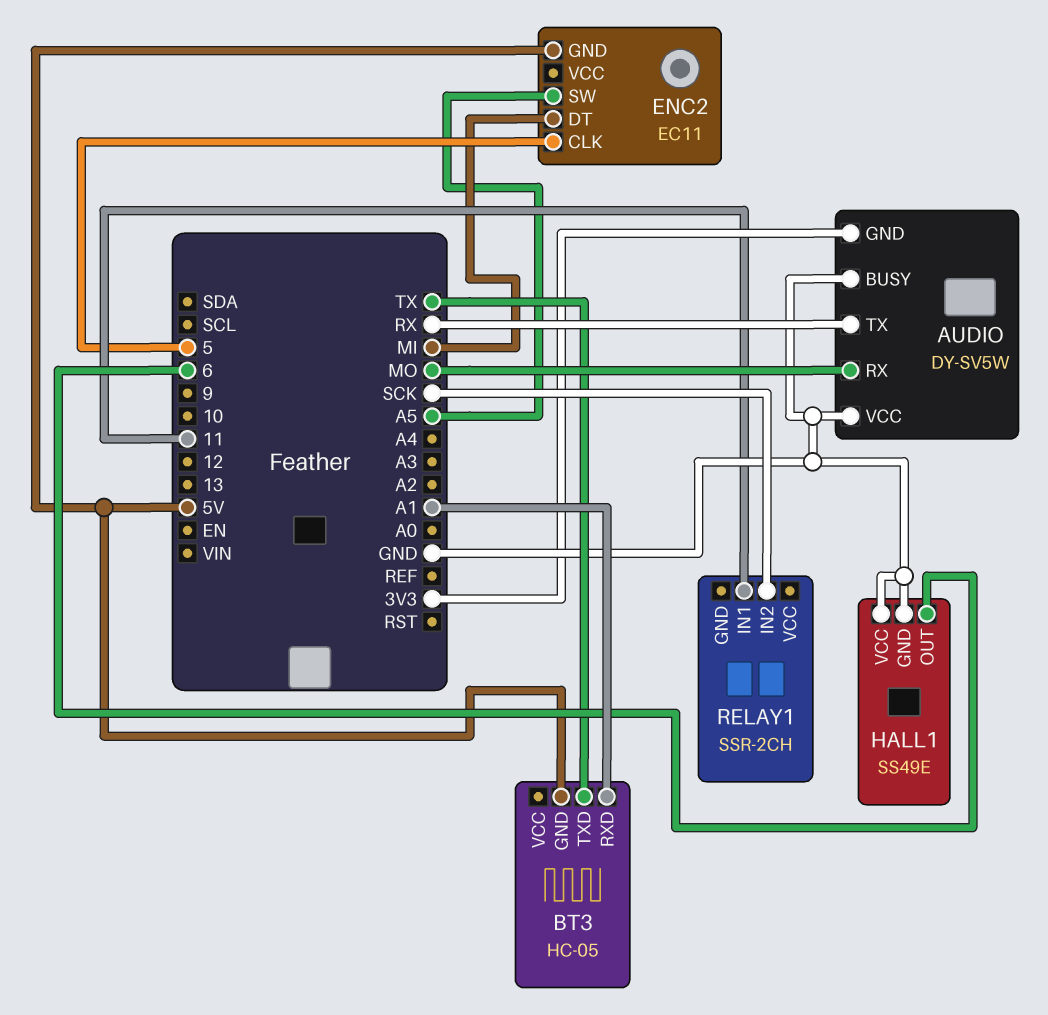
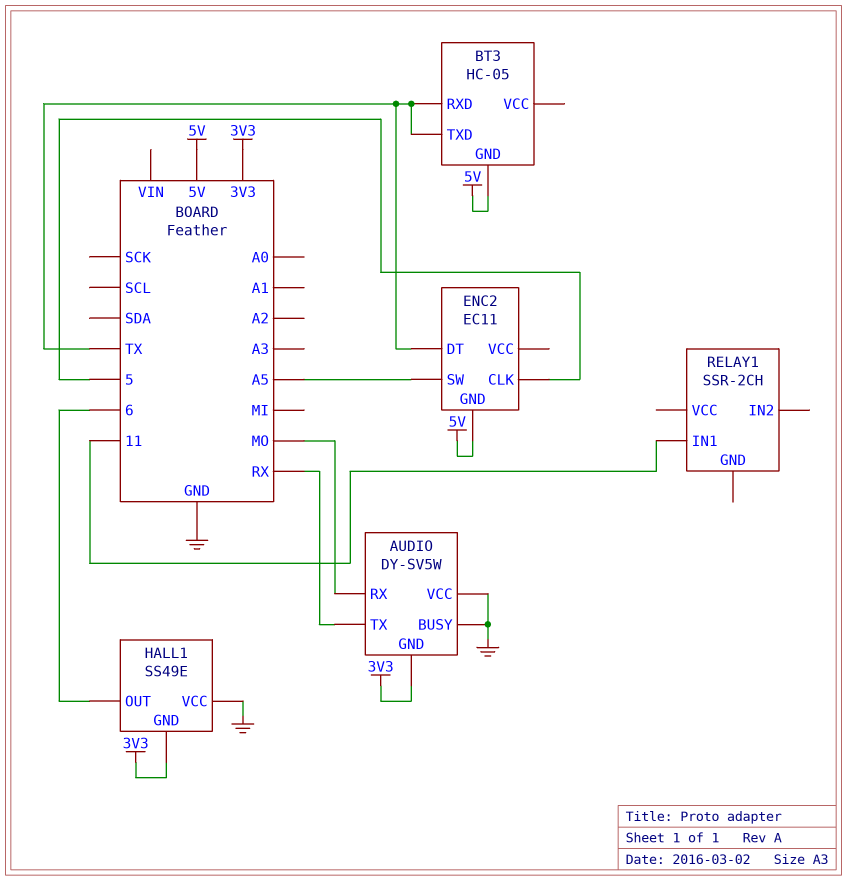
BT3 pin RXD: A1 -> TX
ENC2 pin DT: MI -> TX
HALL1 pin GND: GND -> 3V3
RELAY1 pin IN2: SCK -> none

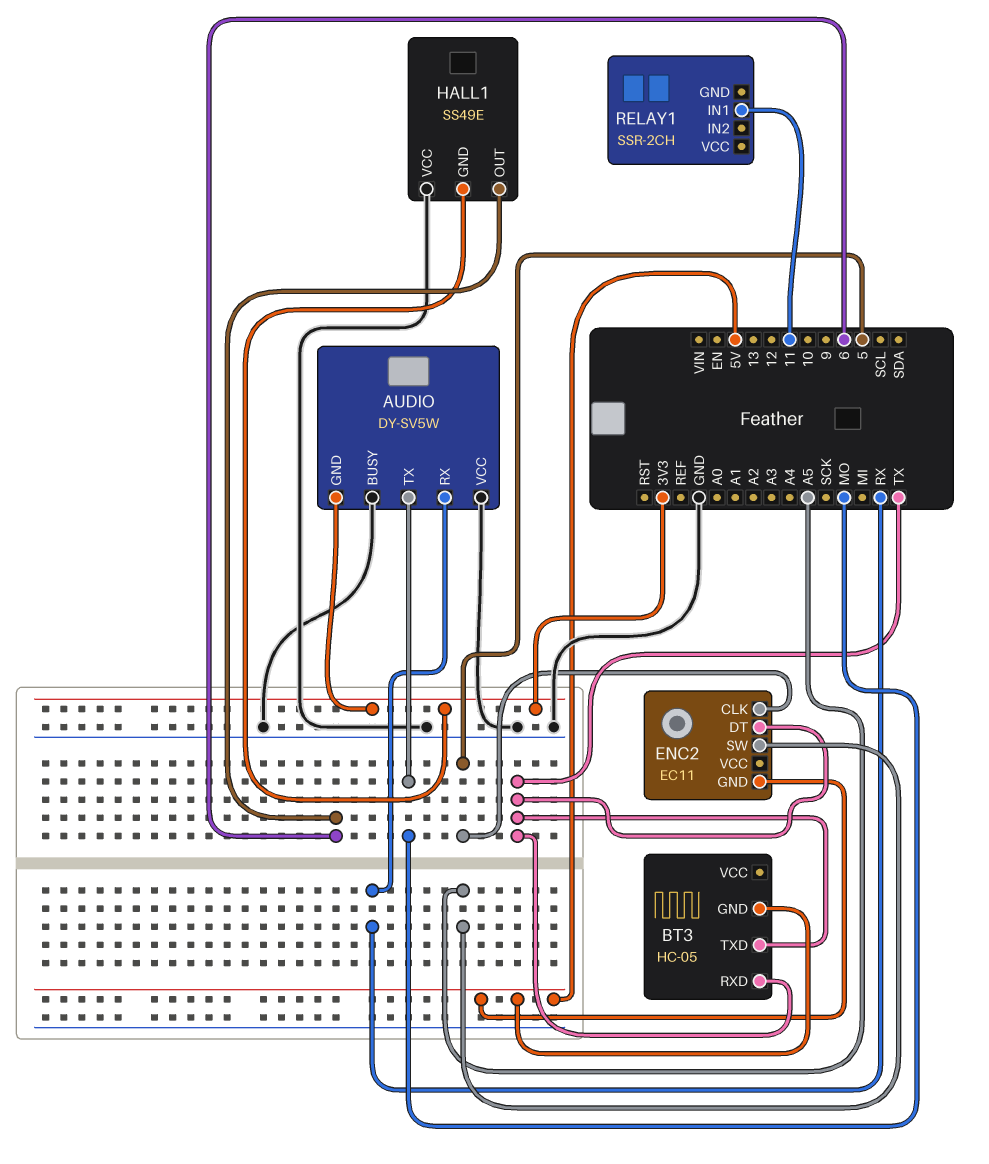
AUDIO pin RX: MO -> RX
AUDIO pin TX: RX -> MO

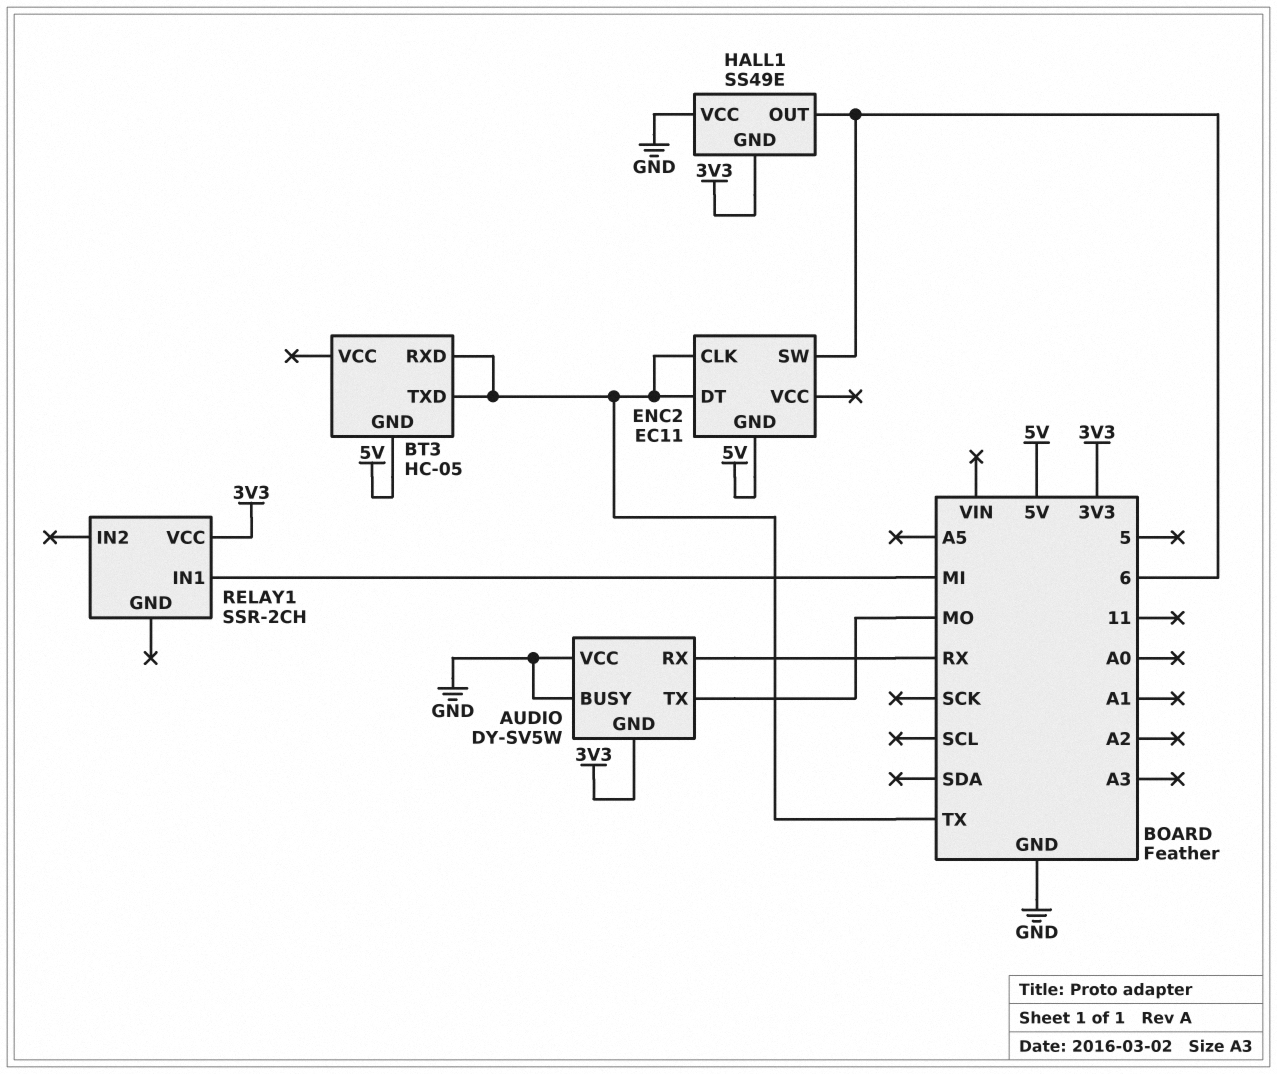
ENC2 pin CLK: 5 -> TX
ENC2 pin SW: A5 -> 6
RELAY1 pin IN1: 11 -> MI
RELAY1 pin VCC: none -> 3V3

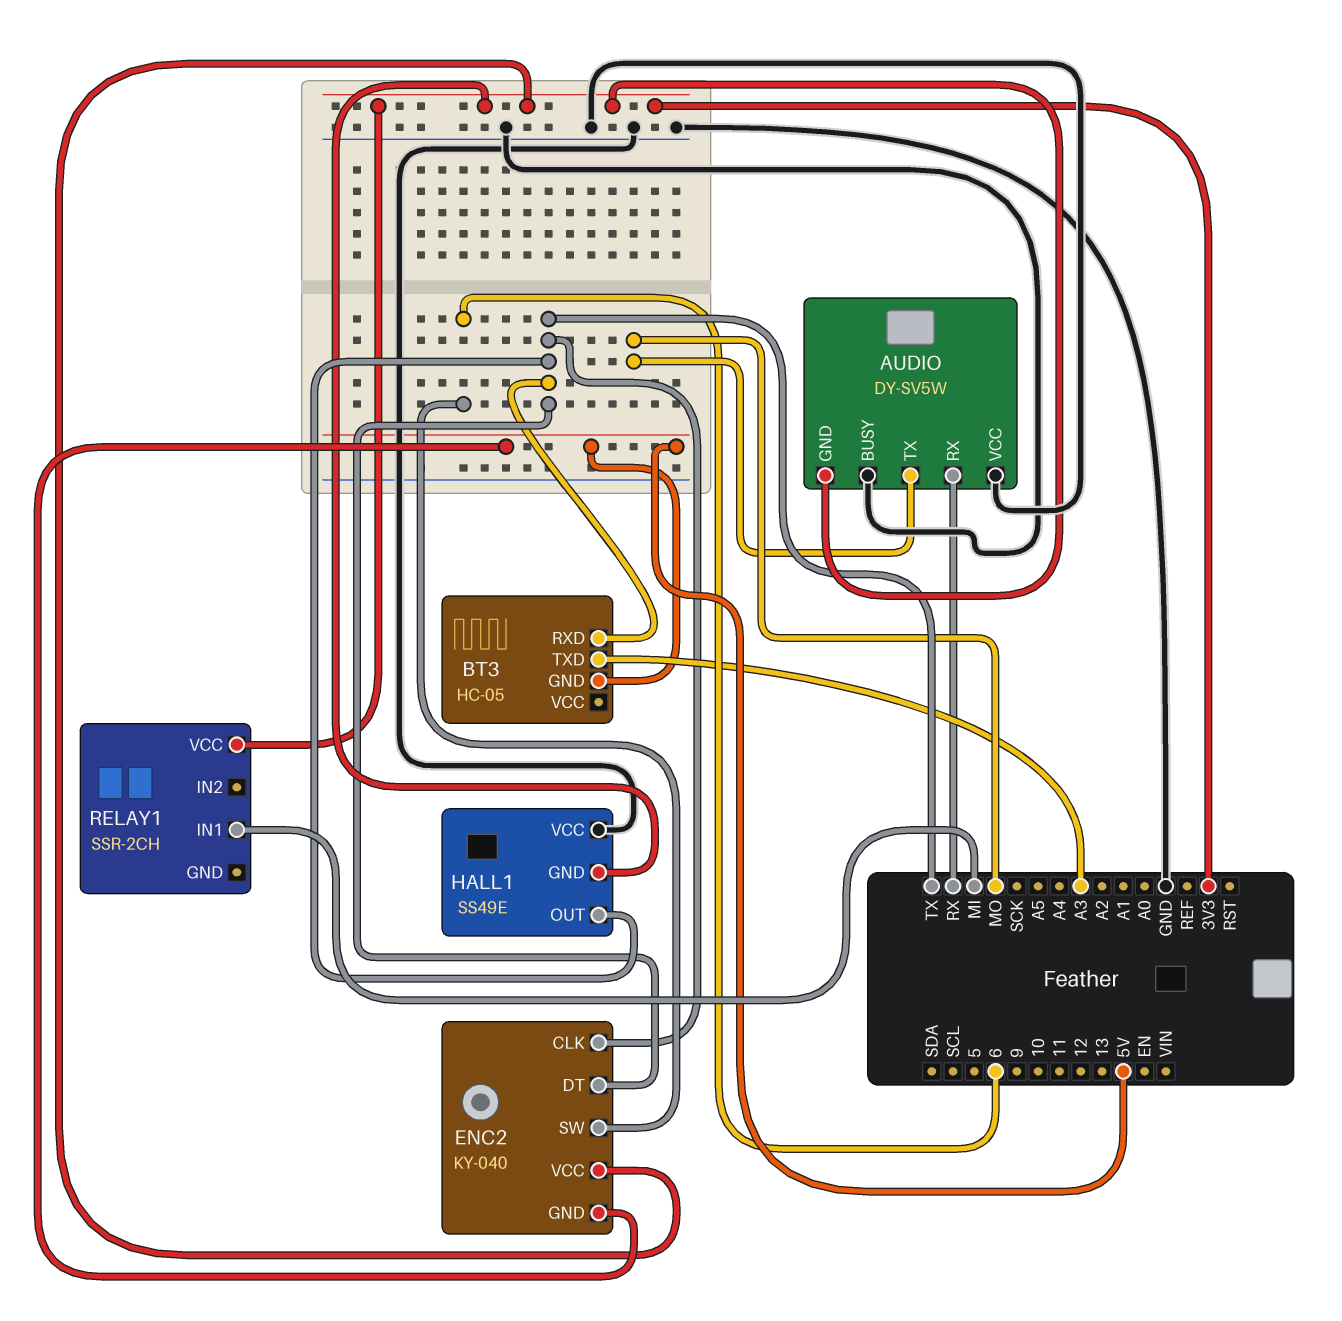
BT3 pin TXD: TX -> A3
ENC2: EC11 -> KY-040
ENC2 pin VCC: none -> 3V3
HALL1 pin OUT: 6 -> TX

